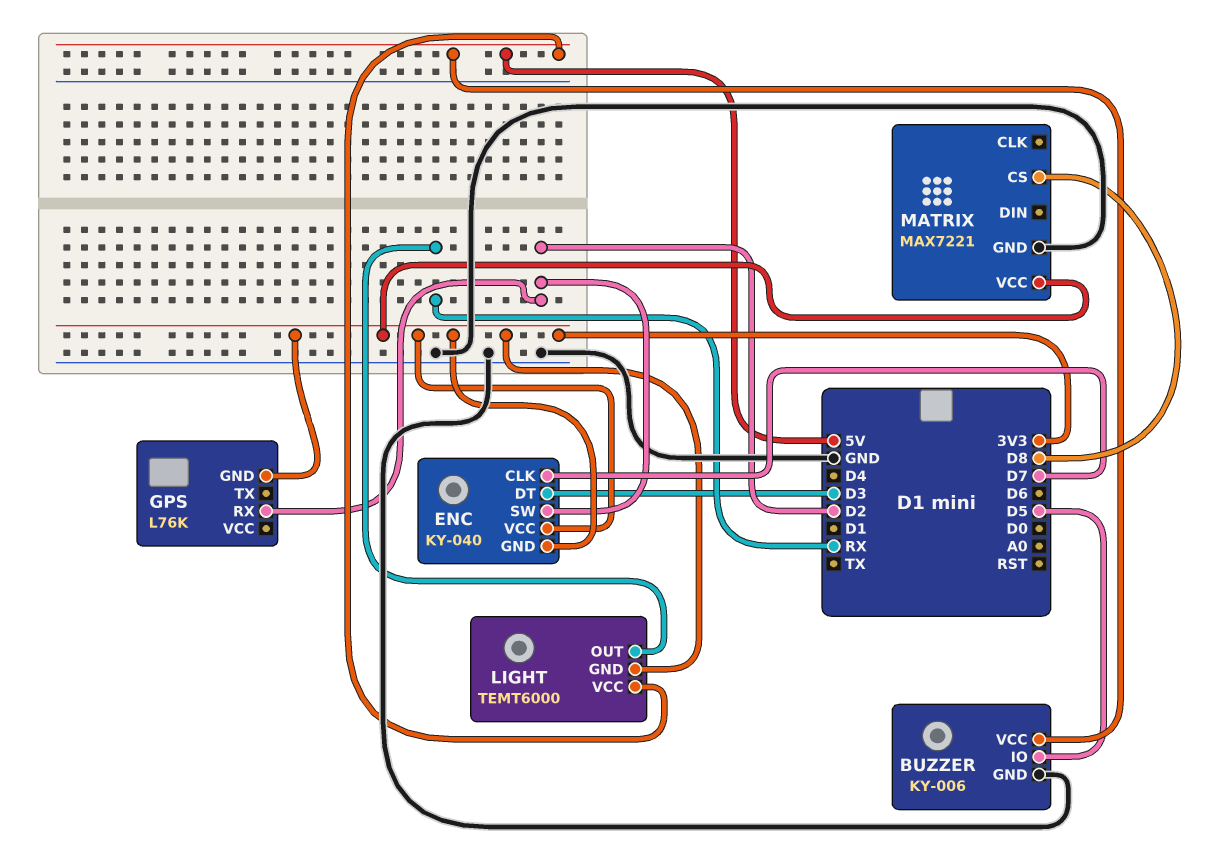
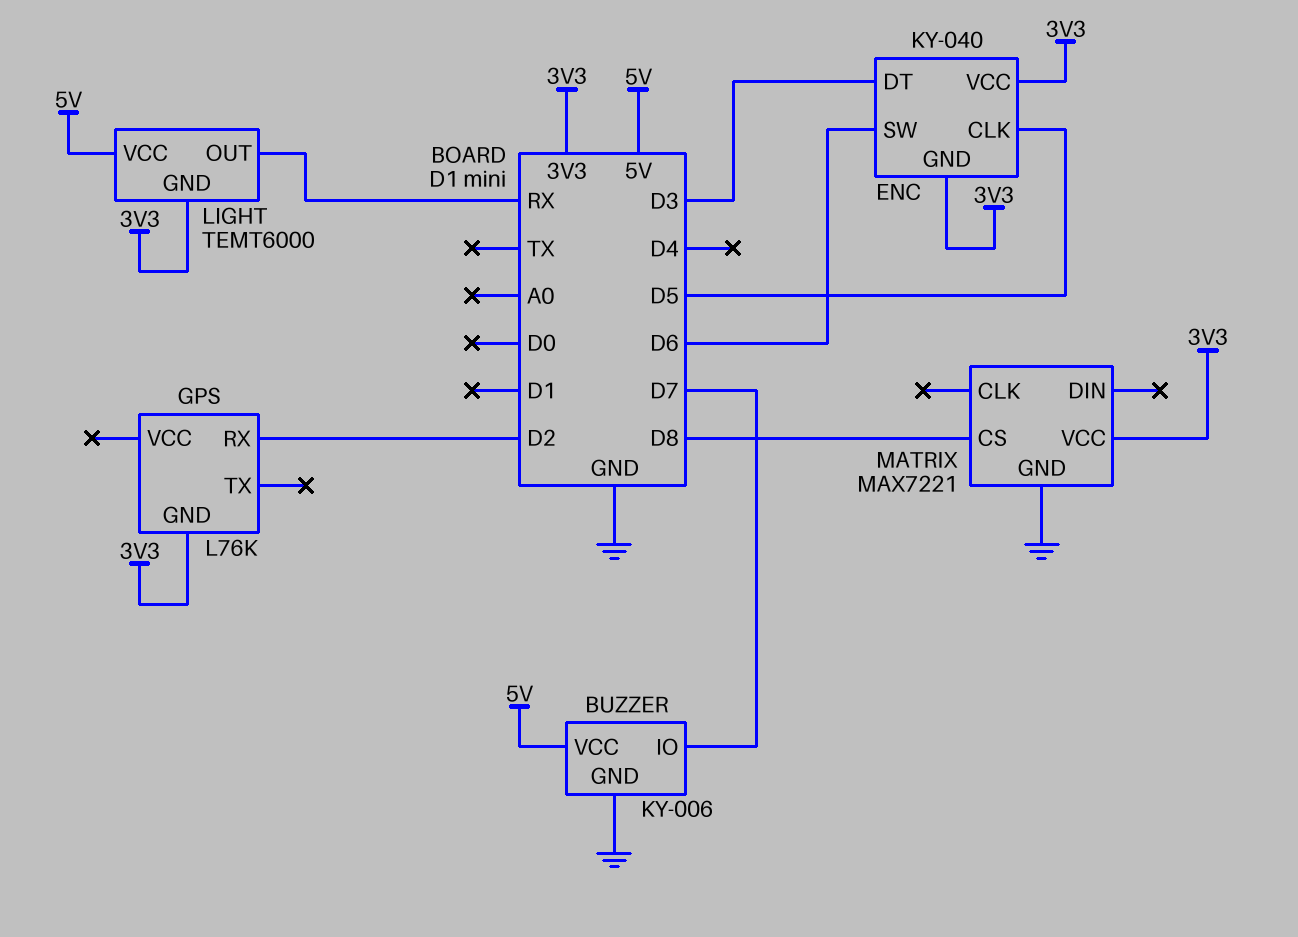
BUZZER pin IO: D5 -> D7
ENC pin CLK: D7 -> D5
ENC pin SW: D2 -> D6

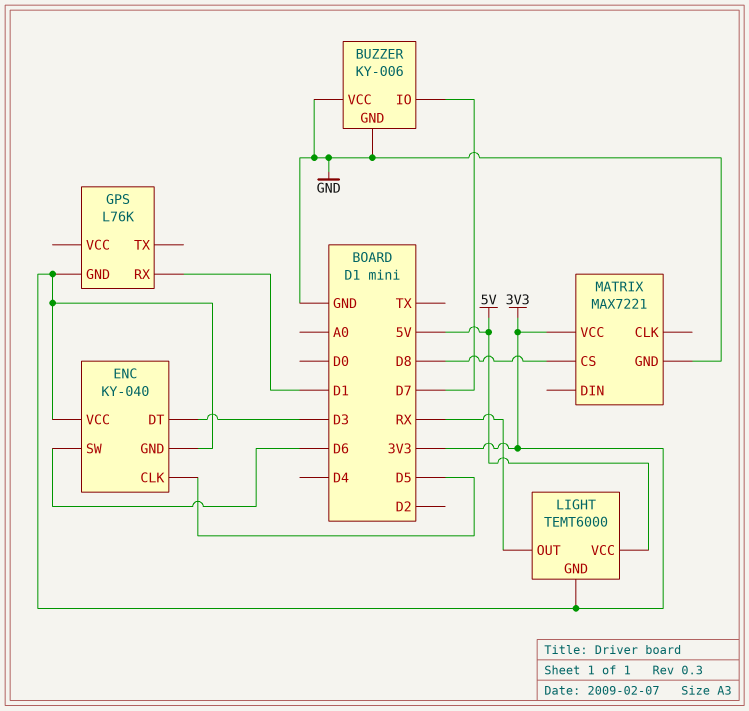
BUZZER pin VCC: 5V -> GND
GPS pin RX: D2 -> D1

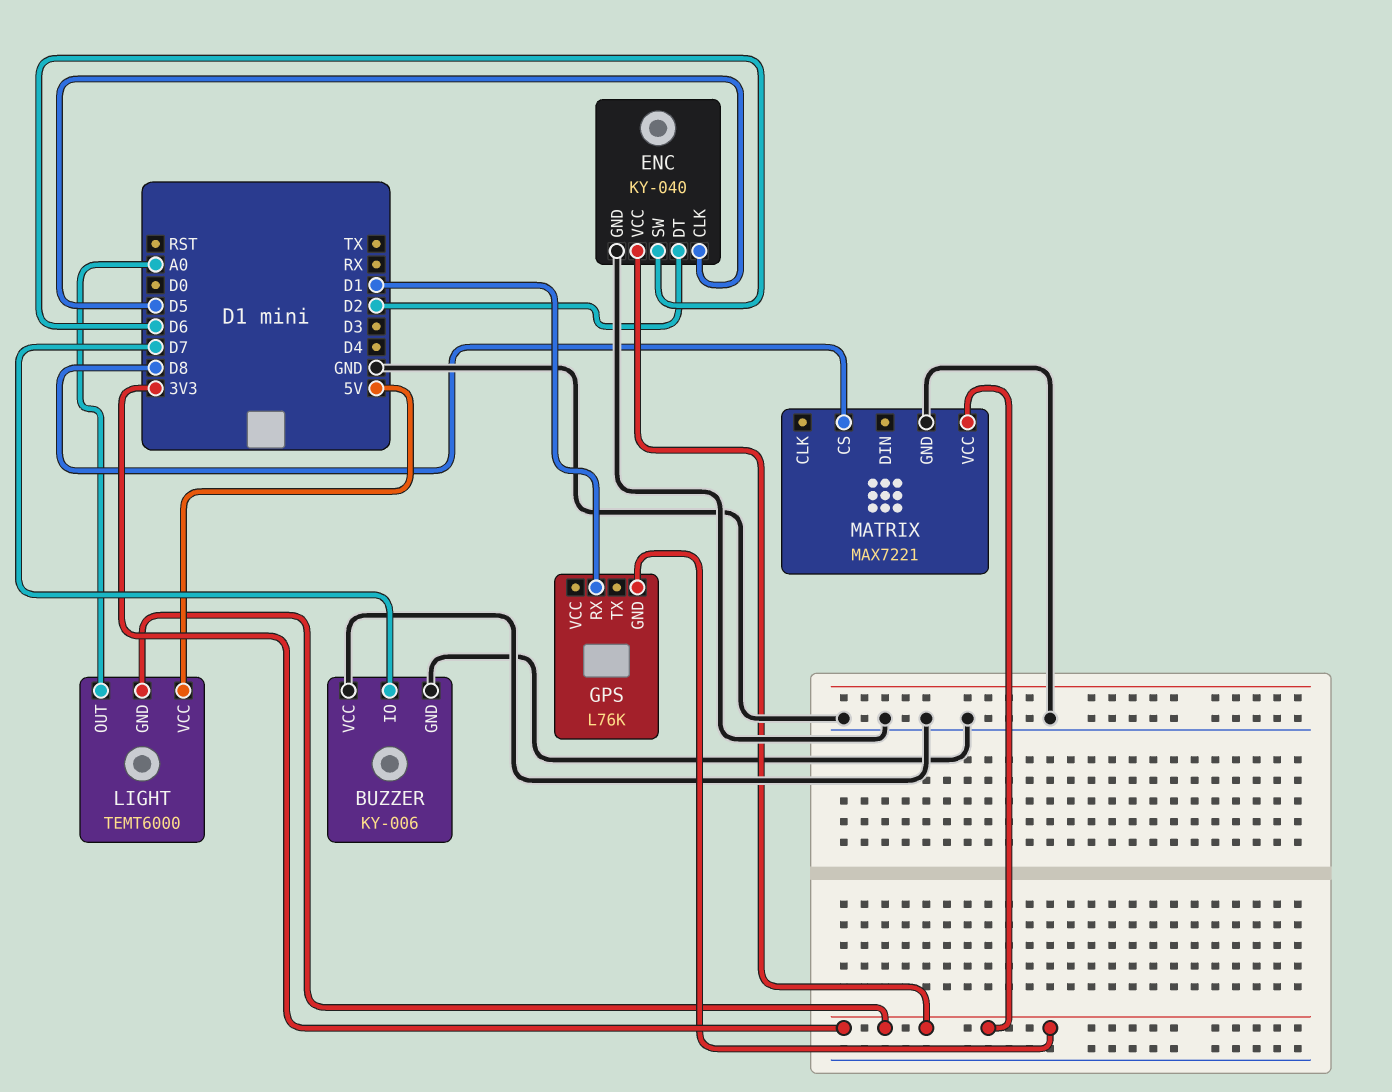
ENC pin DT: D3 -> D2
ENC pin GND: 3V3 -> GND
LIGHT pin OUT: RX -> A0

